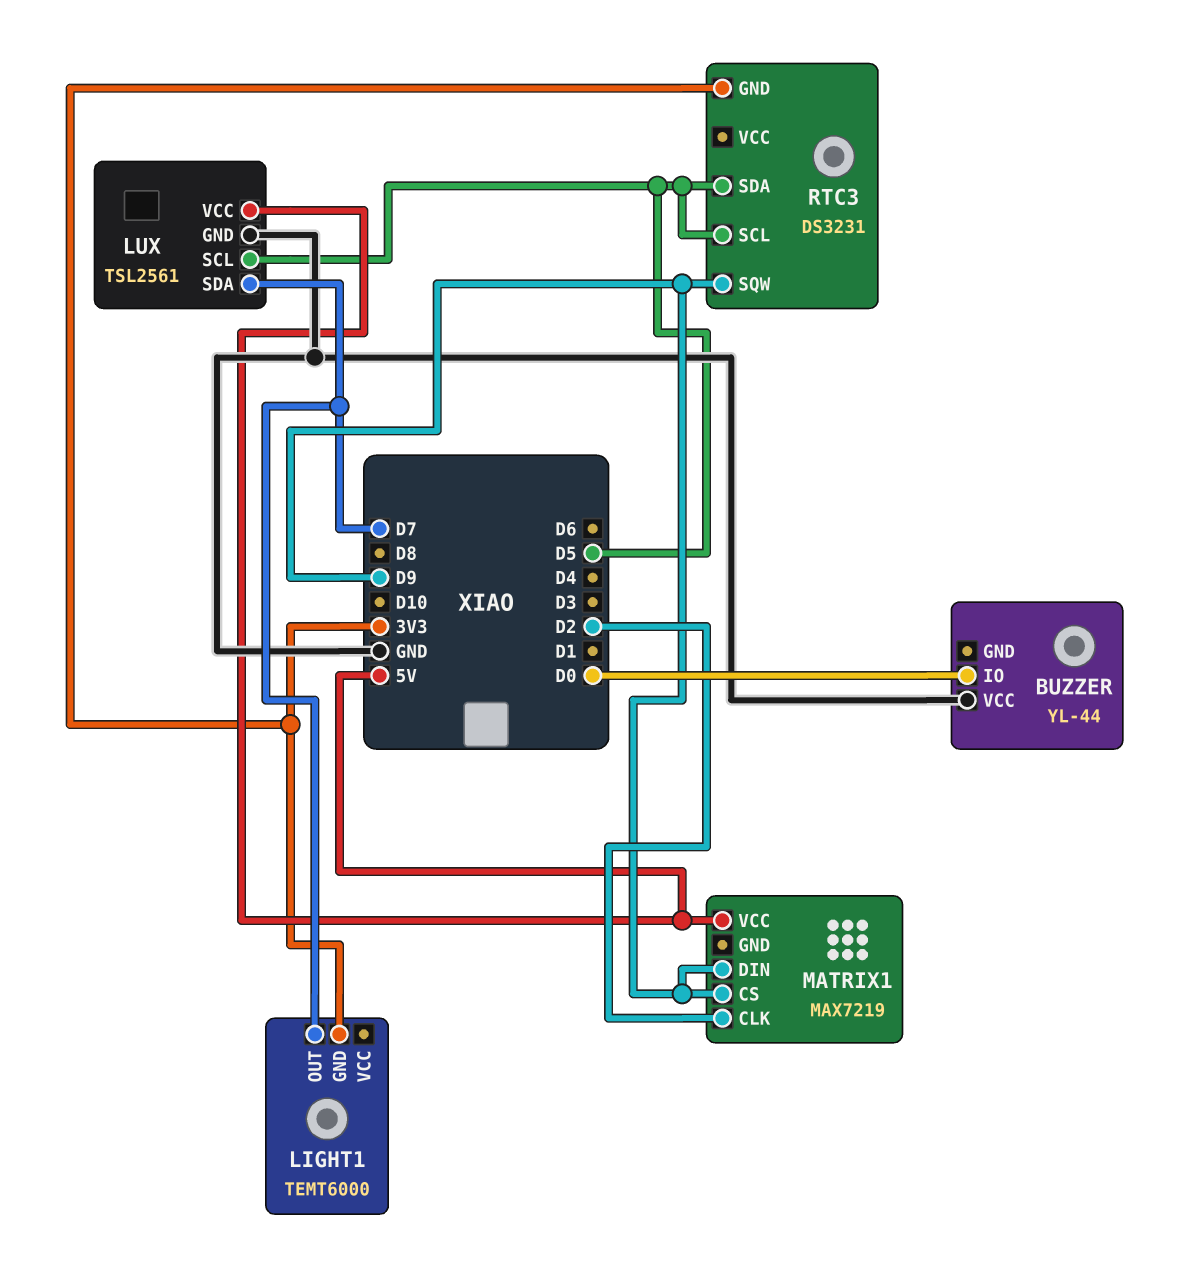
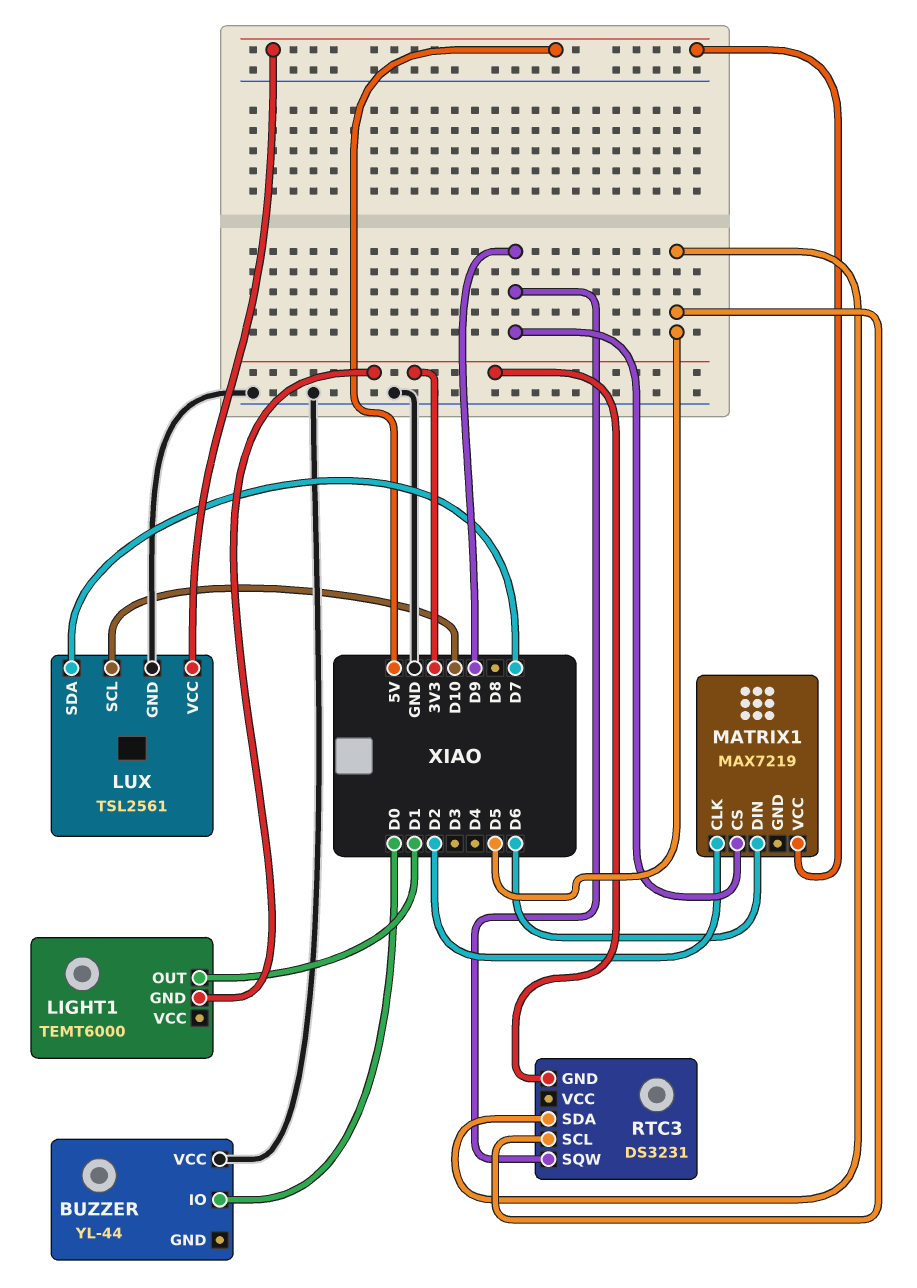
LIGHT1 pin OUT: D7 -> D1
LUX pin SCL: D5 -> D10
MATRIX1 pin DIN: D9 -> D6

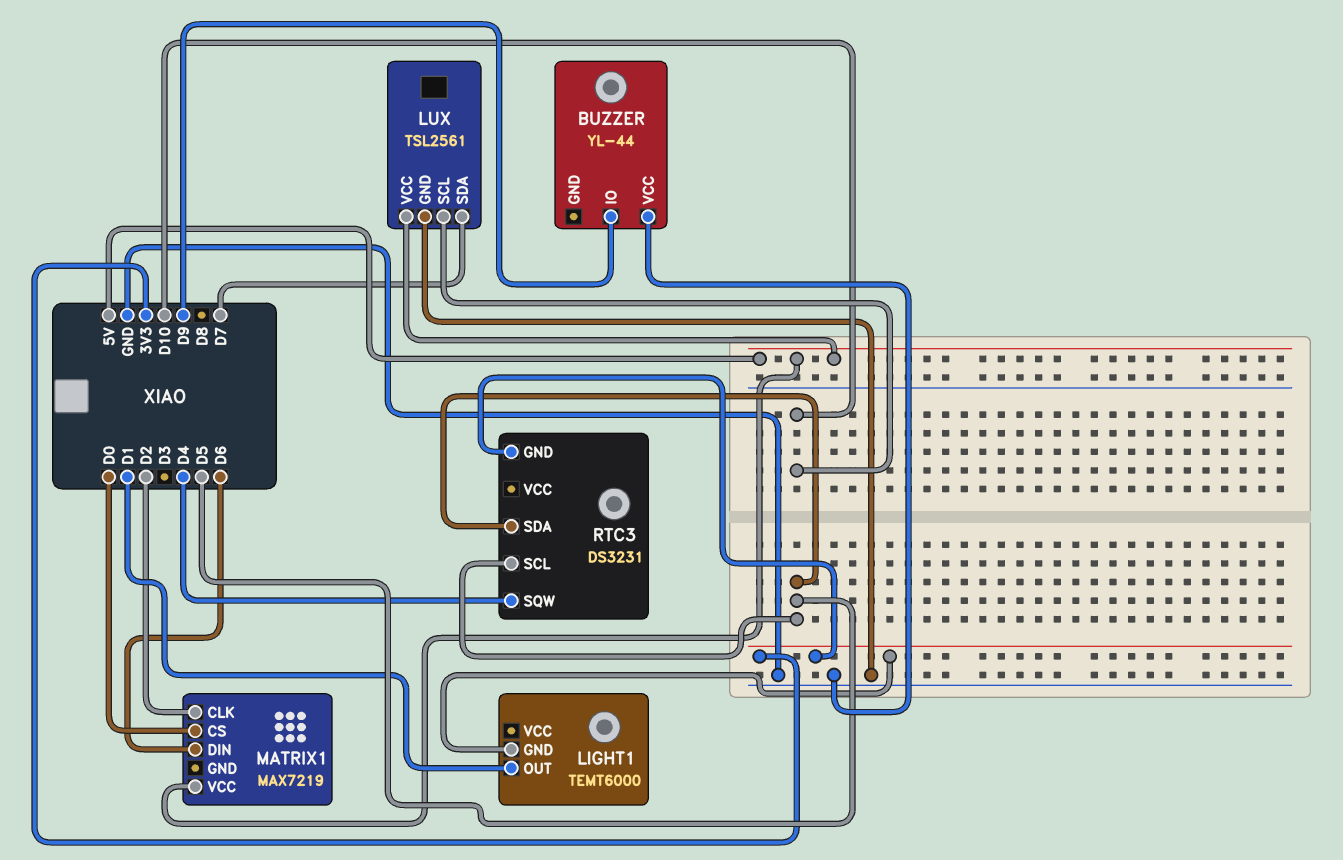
BUZZER pin IO: D0 -> D9
MATRIX1 pin CS: D9 -> D0
RTC3 pin SQW: D9 -> D4

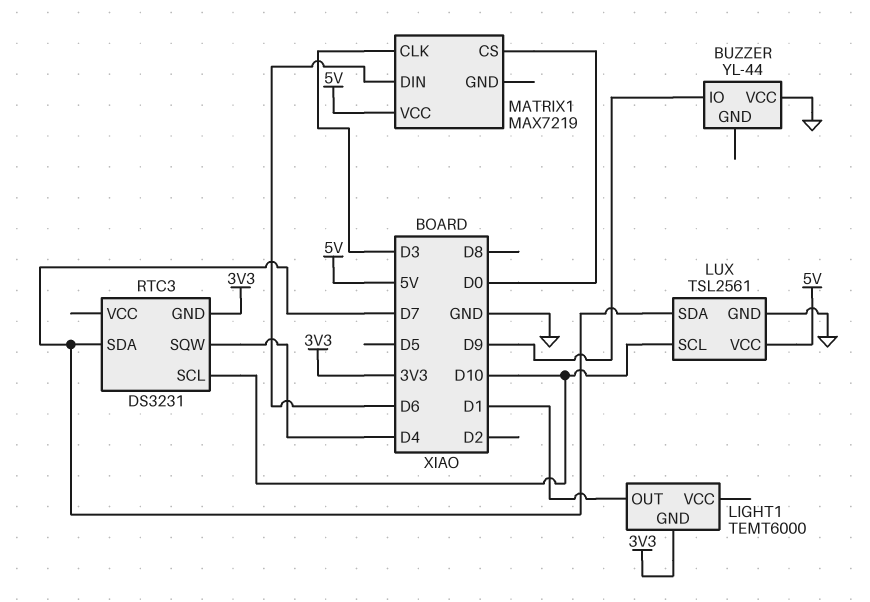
MATRIX1 pin CLK: D2 -> D3
RTC3 pin SCL: D5 -> D10
RTC3 pin SDA: D5 -> D7

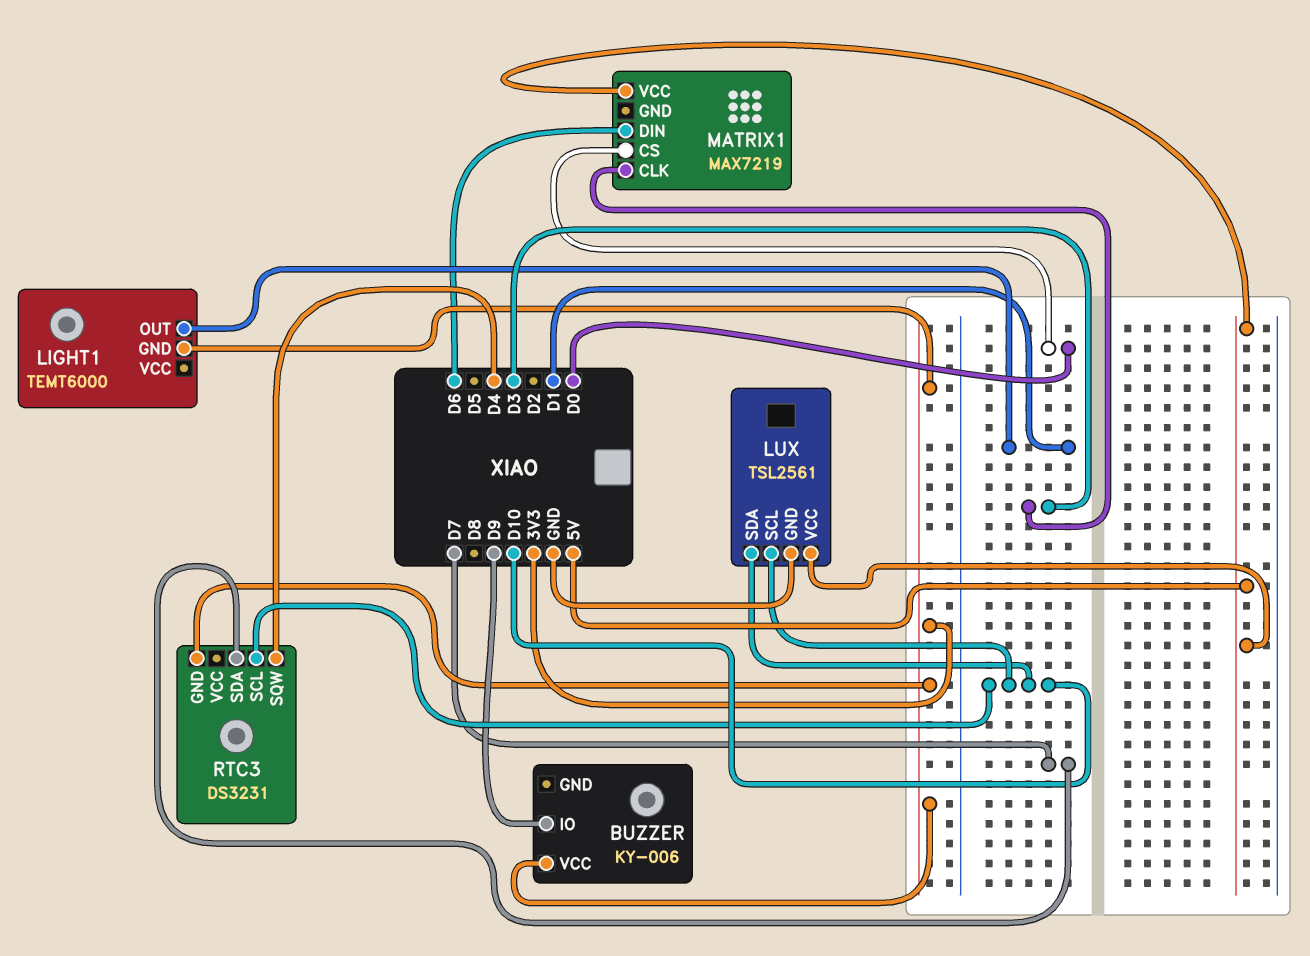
BUZZER: YL-44 -> KY-006
BUZZER pin VCC: GND -> 3V3
LUX pin SDA: D7 -> D10

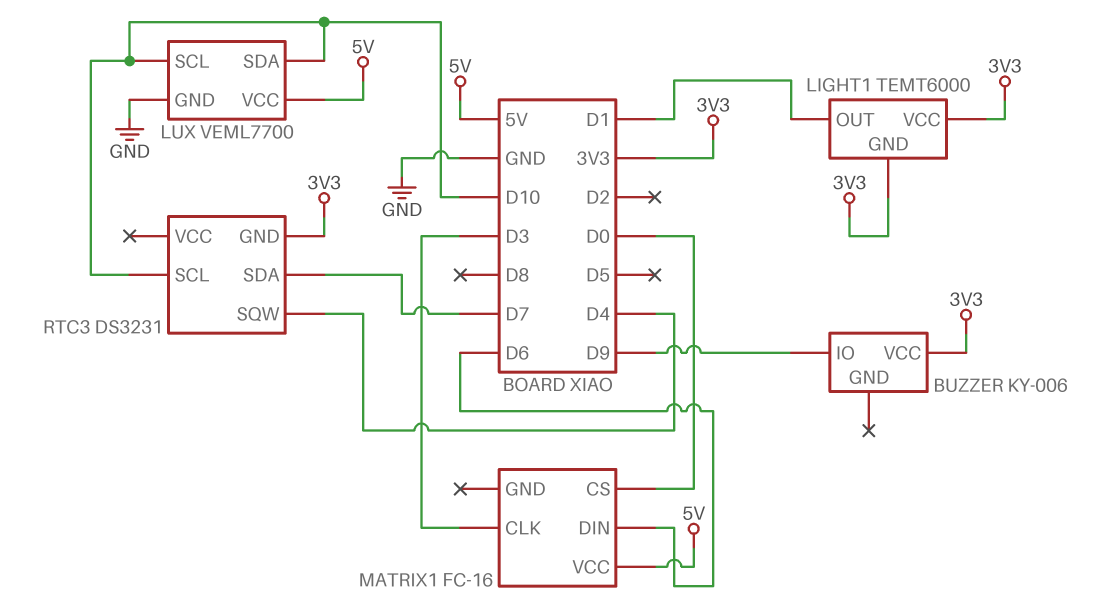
LIGHT1 pin VCC: none -> 3V3
LUX: TSL2561 -> VEML7700
MATRIX1: MAX7219 -> FC-16

